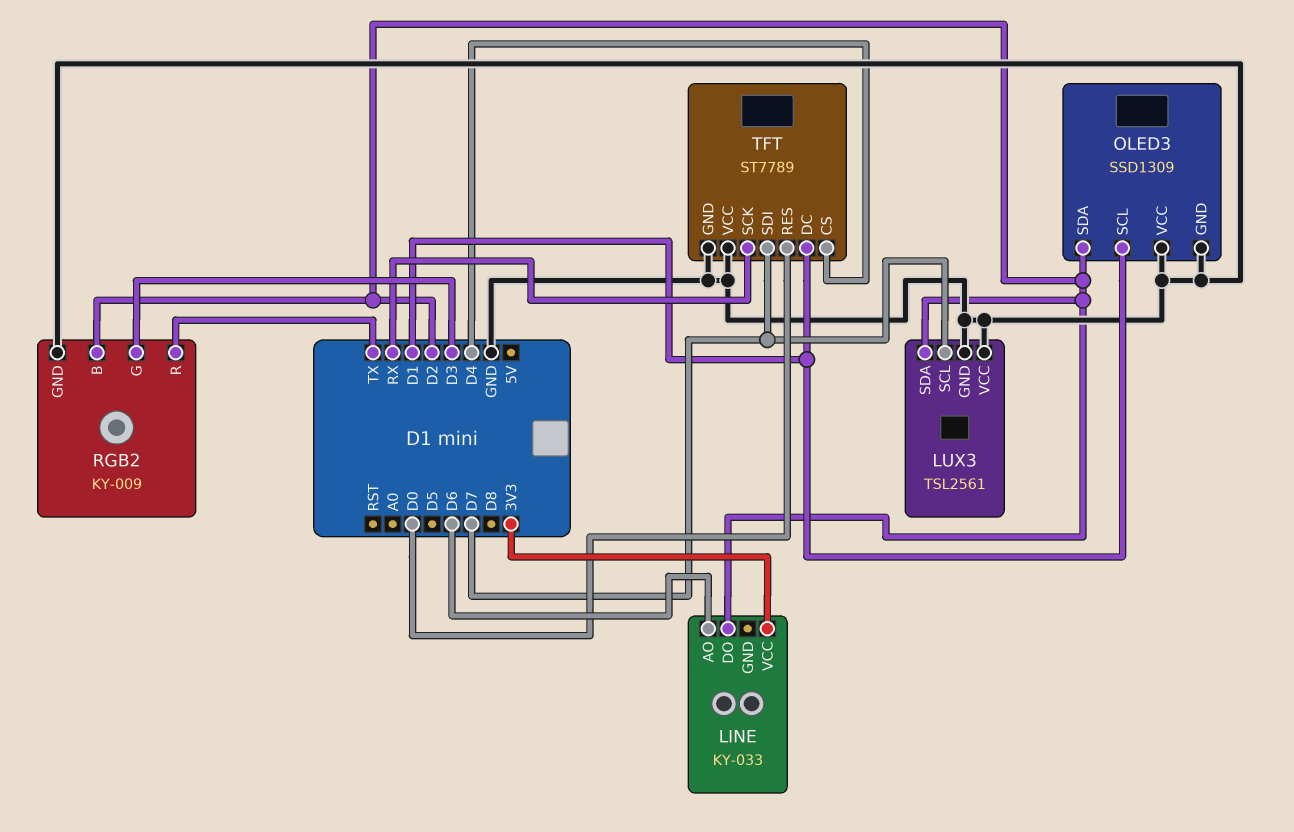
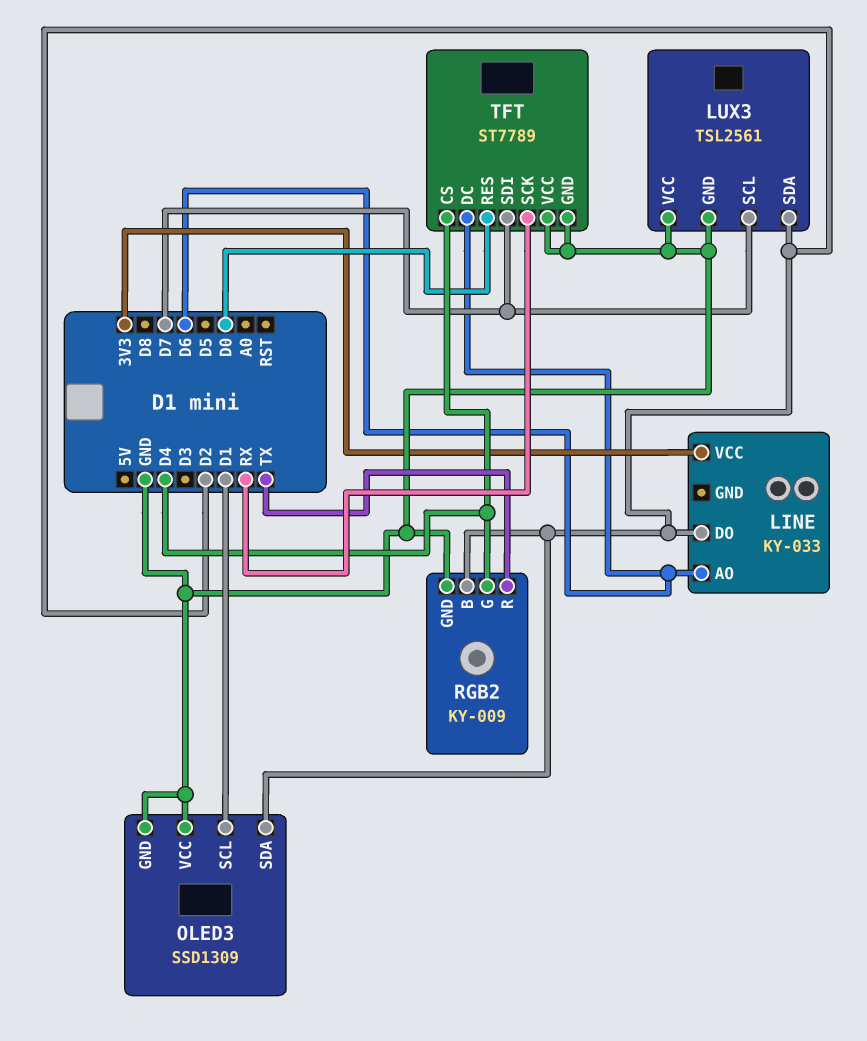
RGB2 pin G: D3 -> D4
TFT pin DC: D1 -> D6

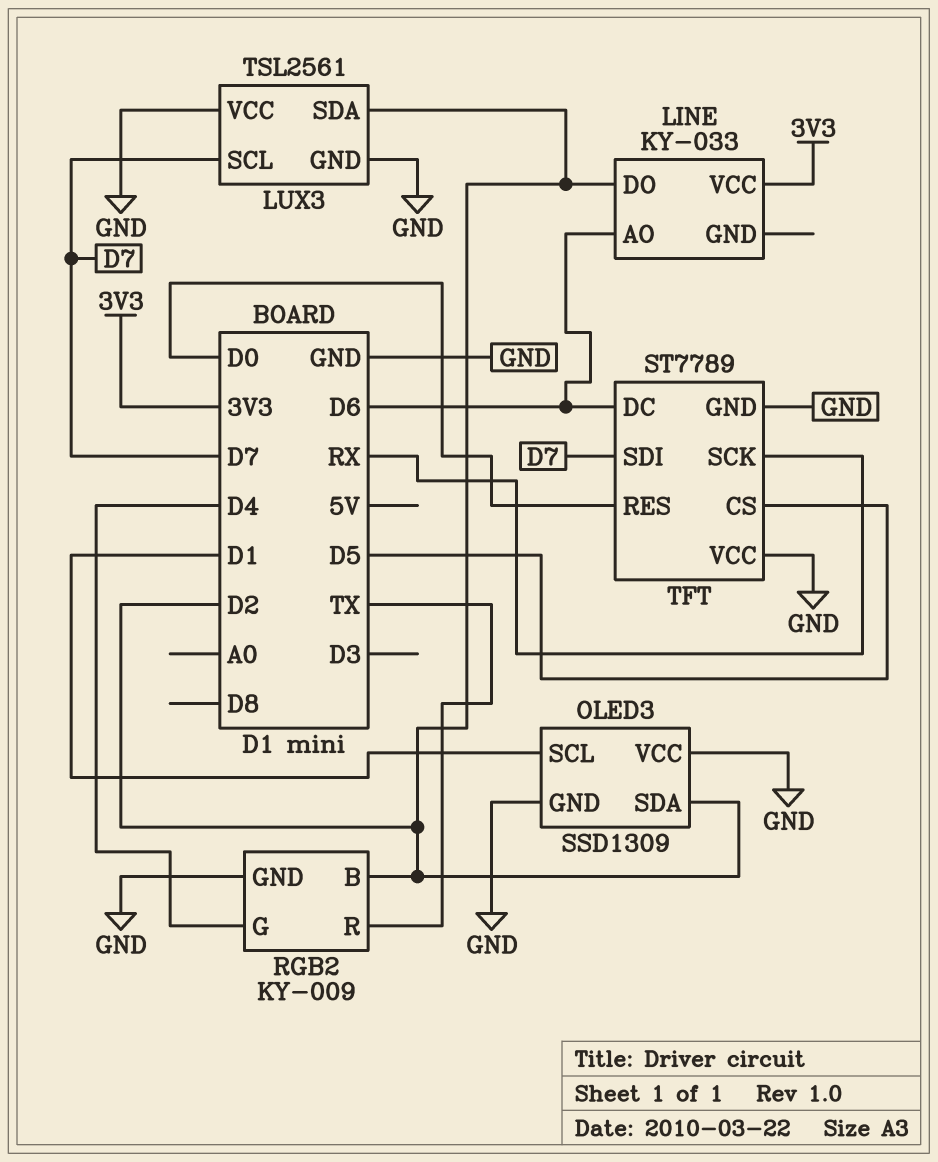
TFT pin CS: D4 -> D5

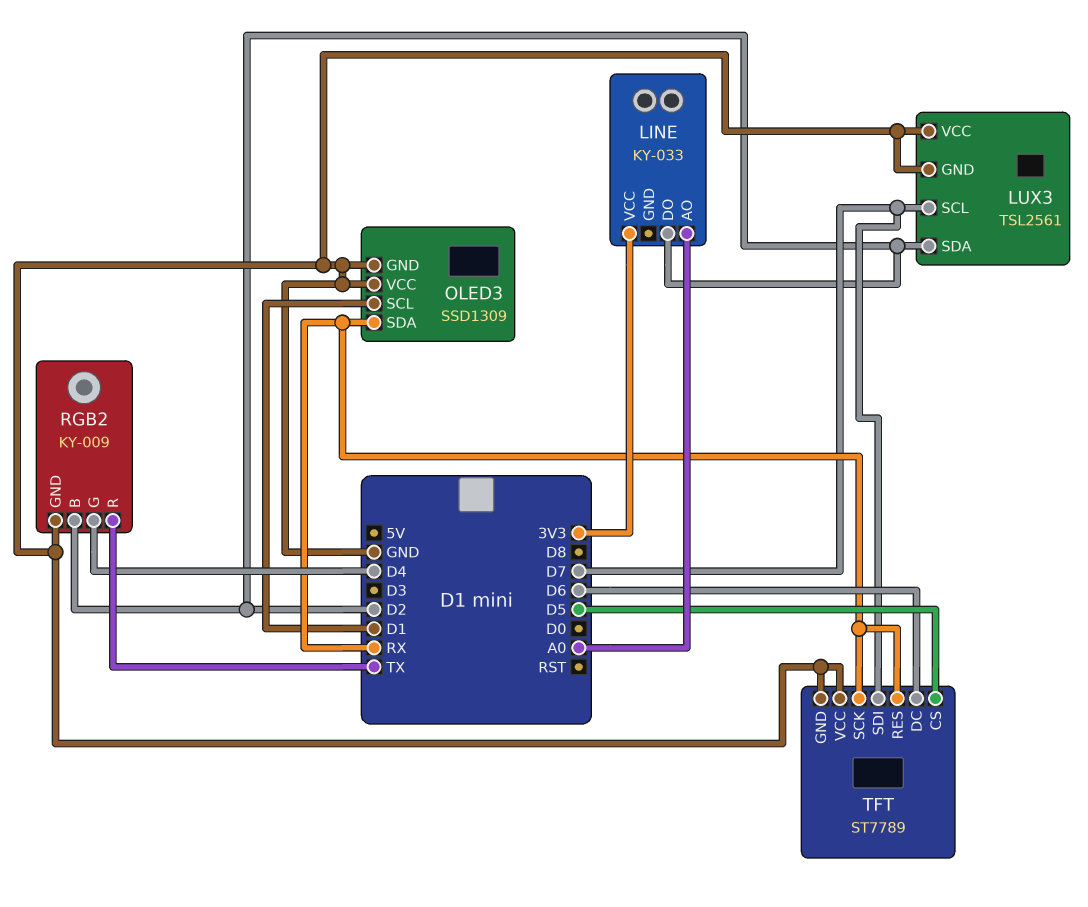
LINE pin AO: D6 -> A0
OLED3 pin SDA: D2 -> RX
TFT pin RES: D0 -> RX

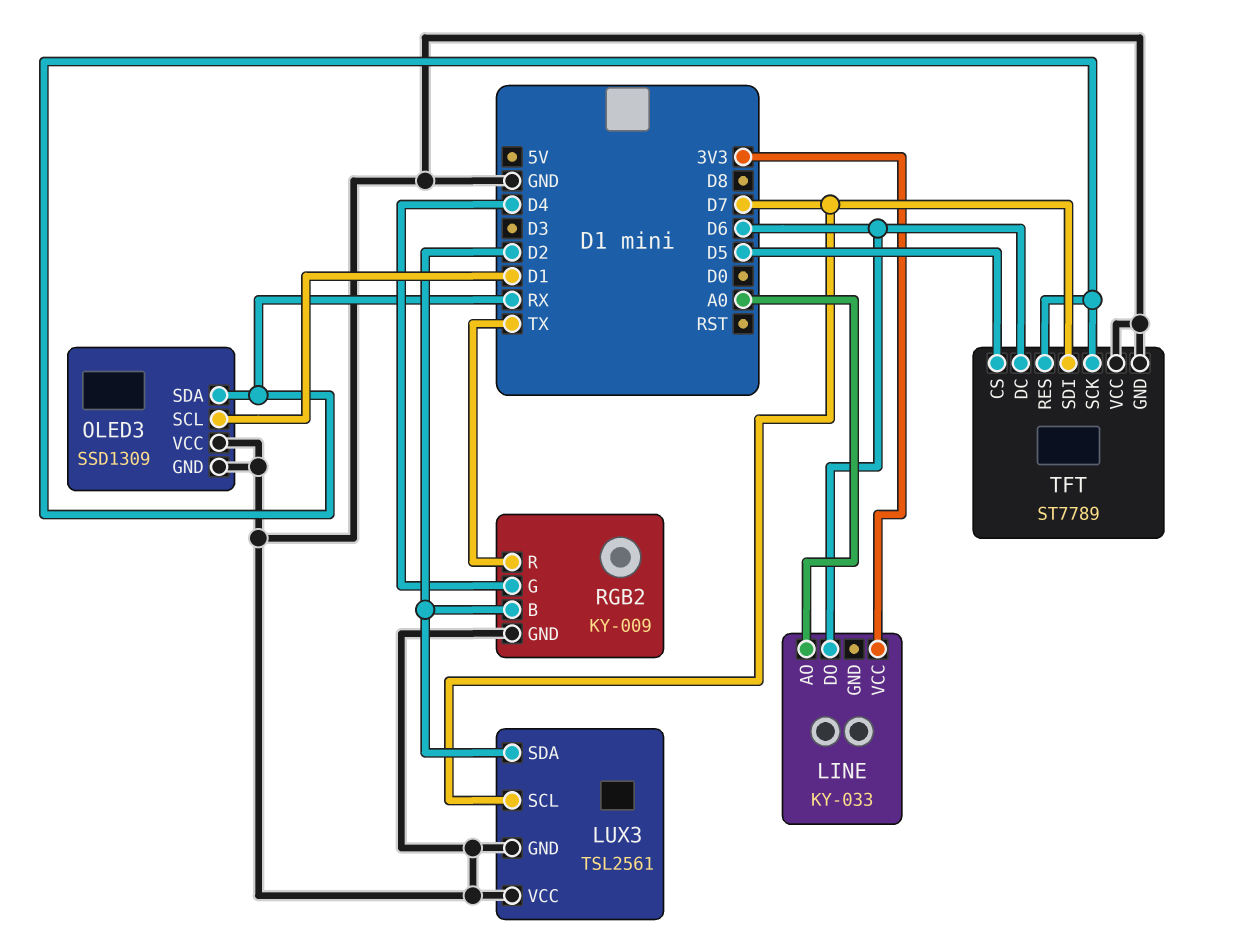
LINE pin DO: D2 -> D6

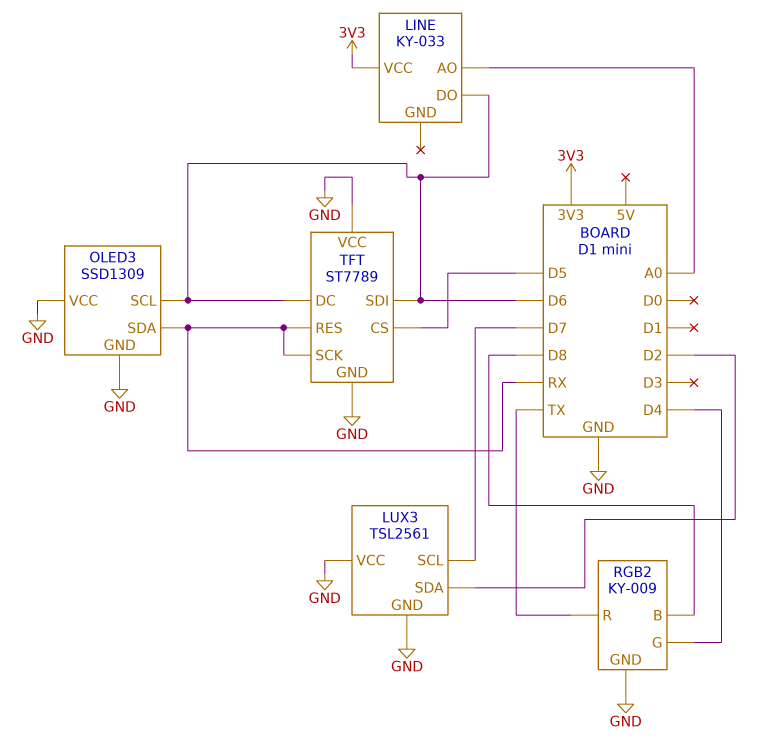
OLED3 pin SCL: D1 -> D6
RGB2 pin B: D2 -> D8
TFT pin SDI: D7 -> D6

